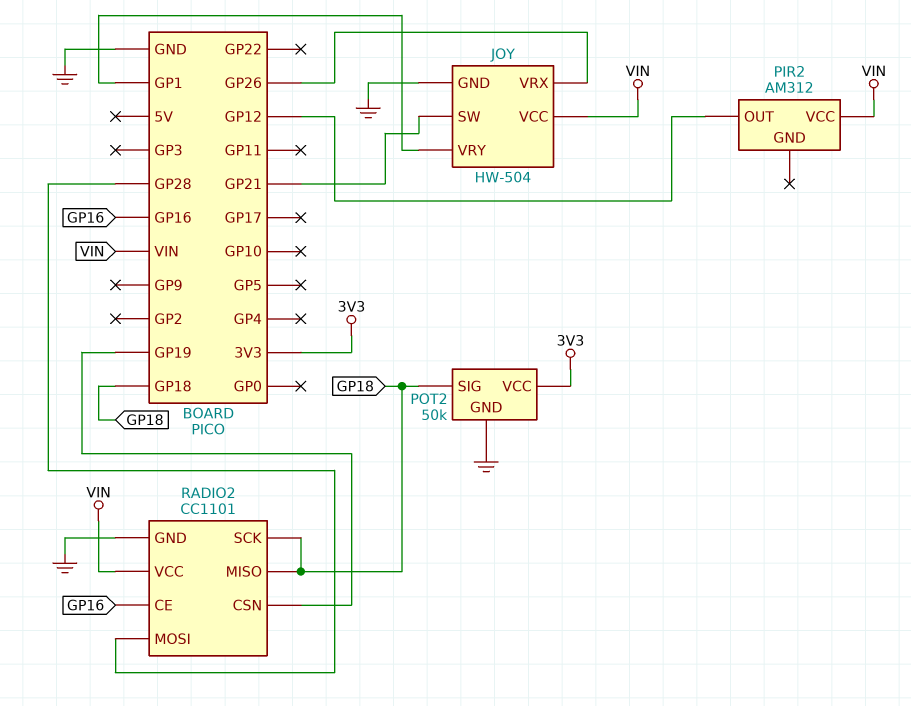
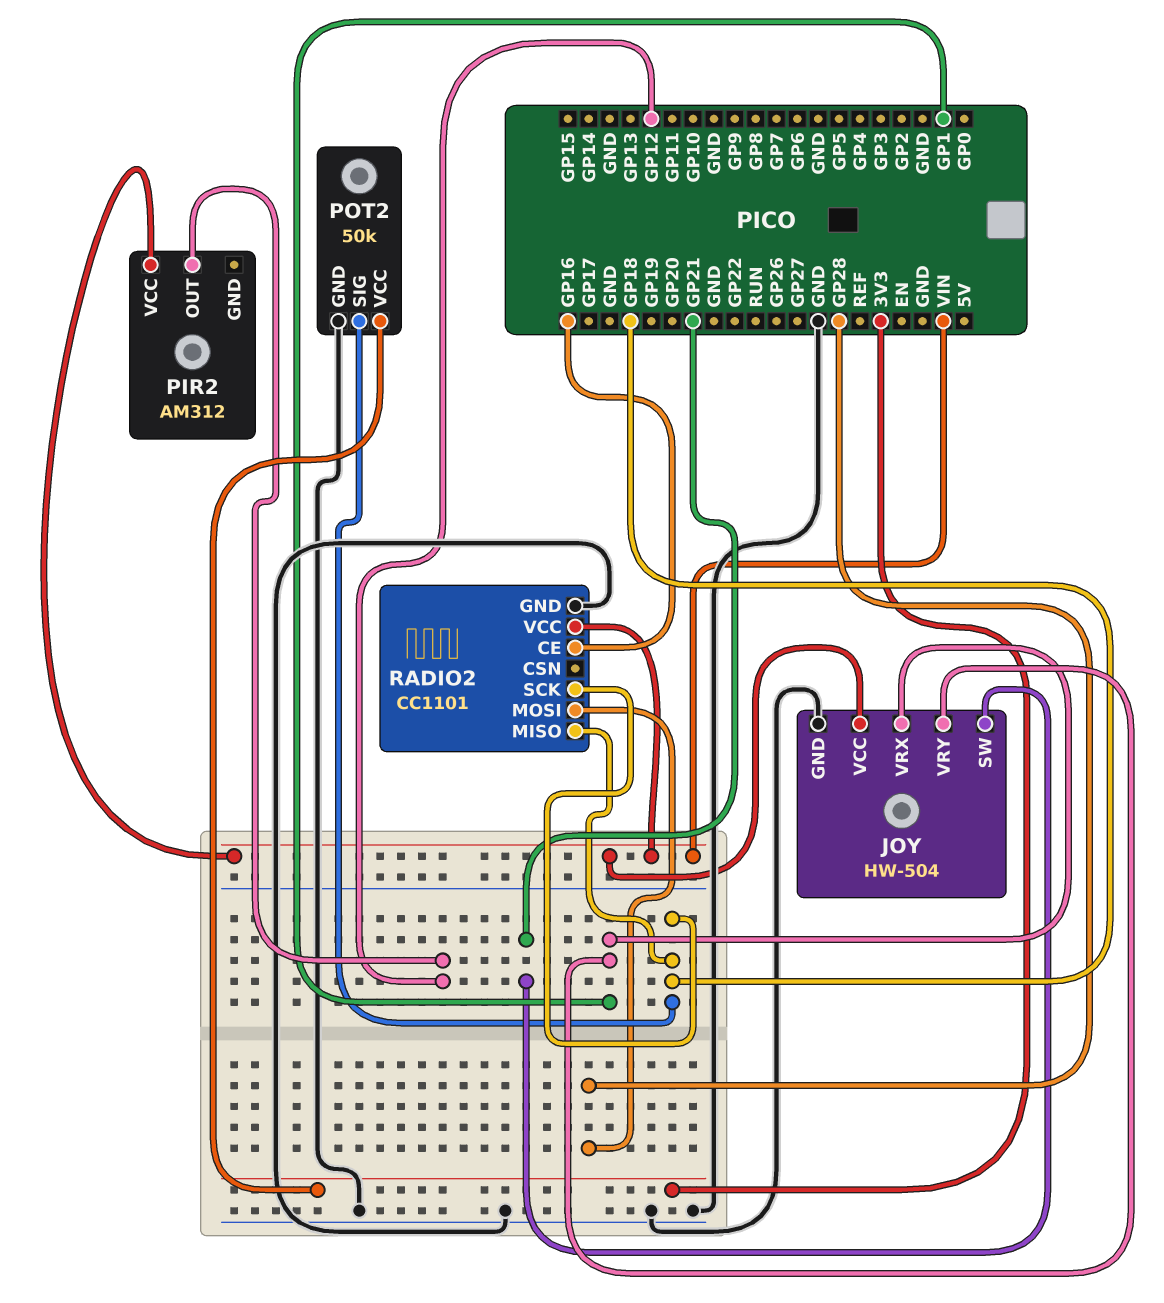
JOY pin VRX: GP26 -> GP1
RADIO2 pin CSN: GP19 -> none

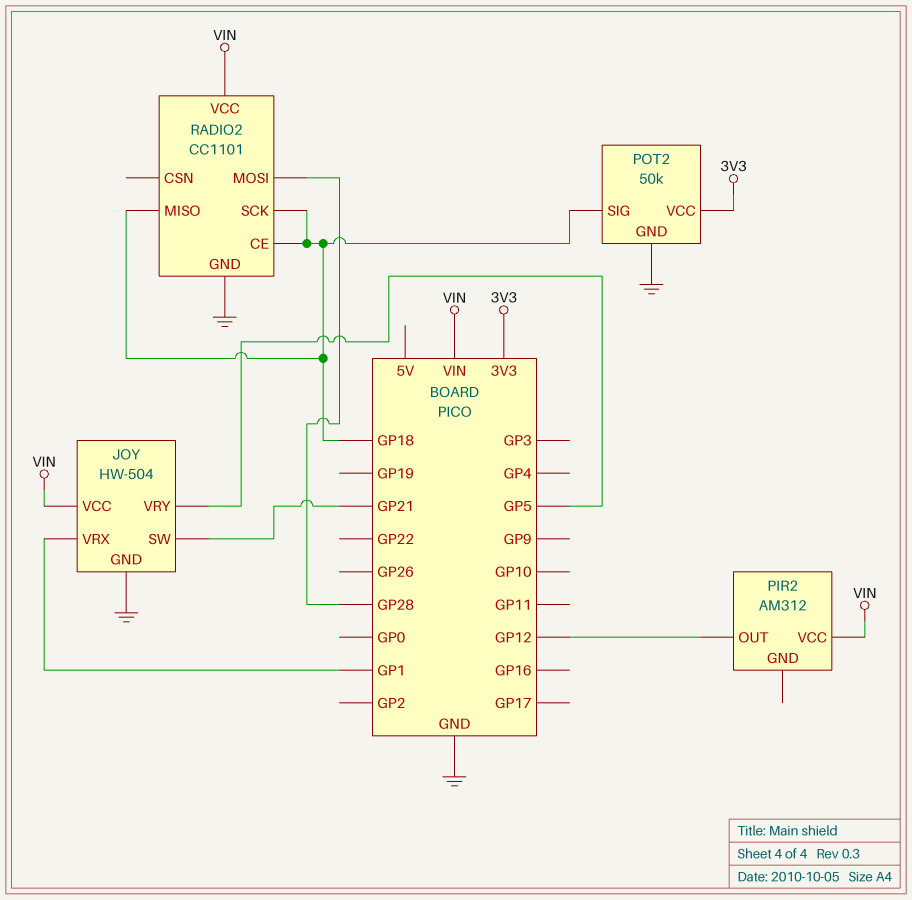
JOY pin VRY: GP1 -> GP5
RADIO2 pin CE: GP16 -> GP18

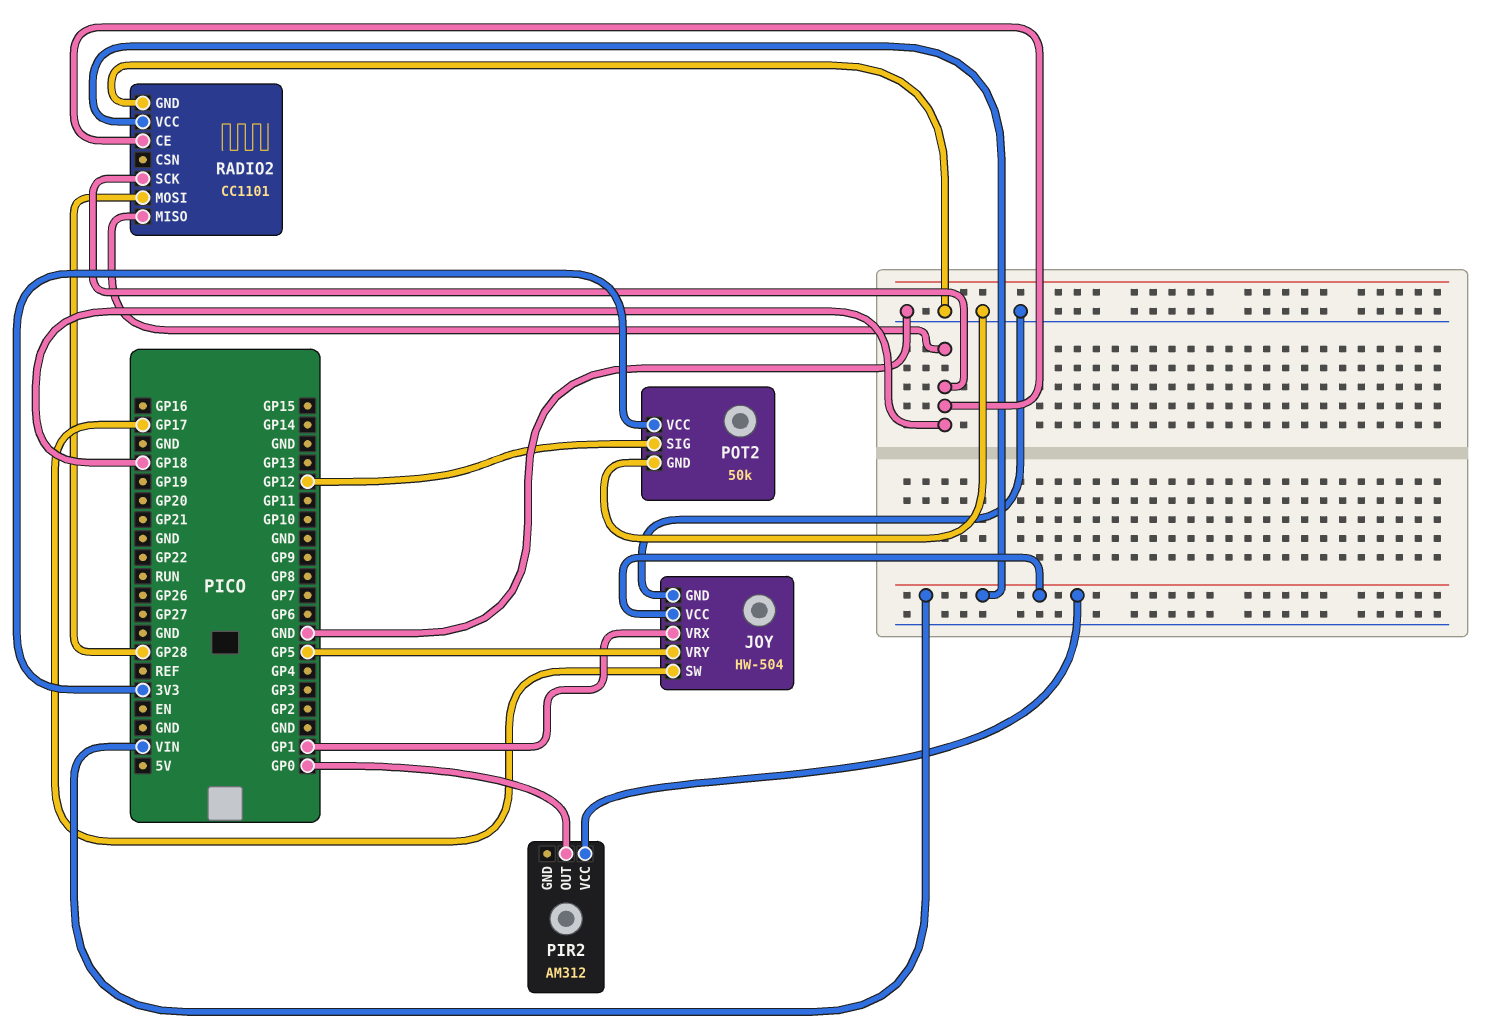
JOY pin SW: GP21 -> GP17
PIR2 pin OUT: GP12 -> GP0
POT2 pin SIG: GP18 -> GP12

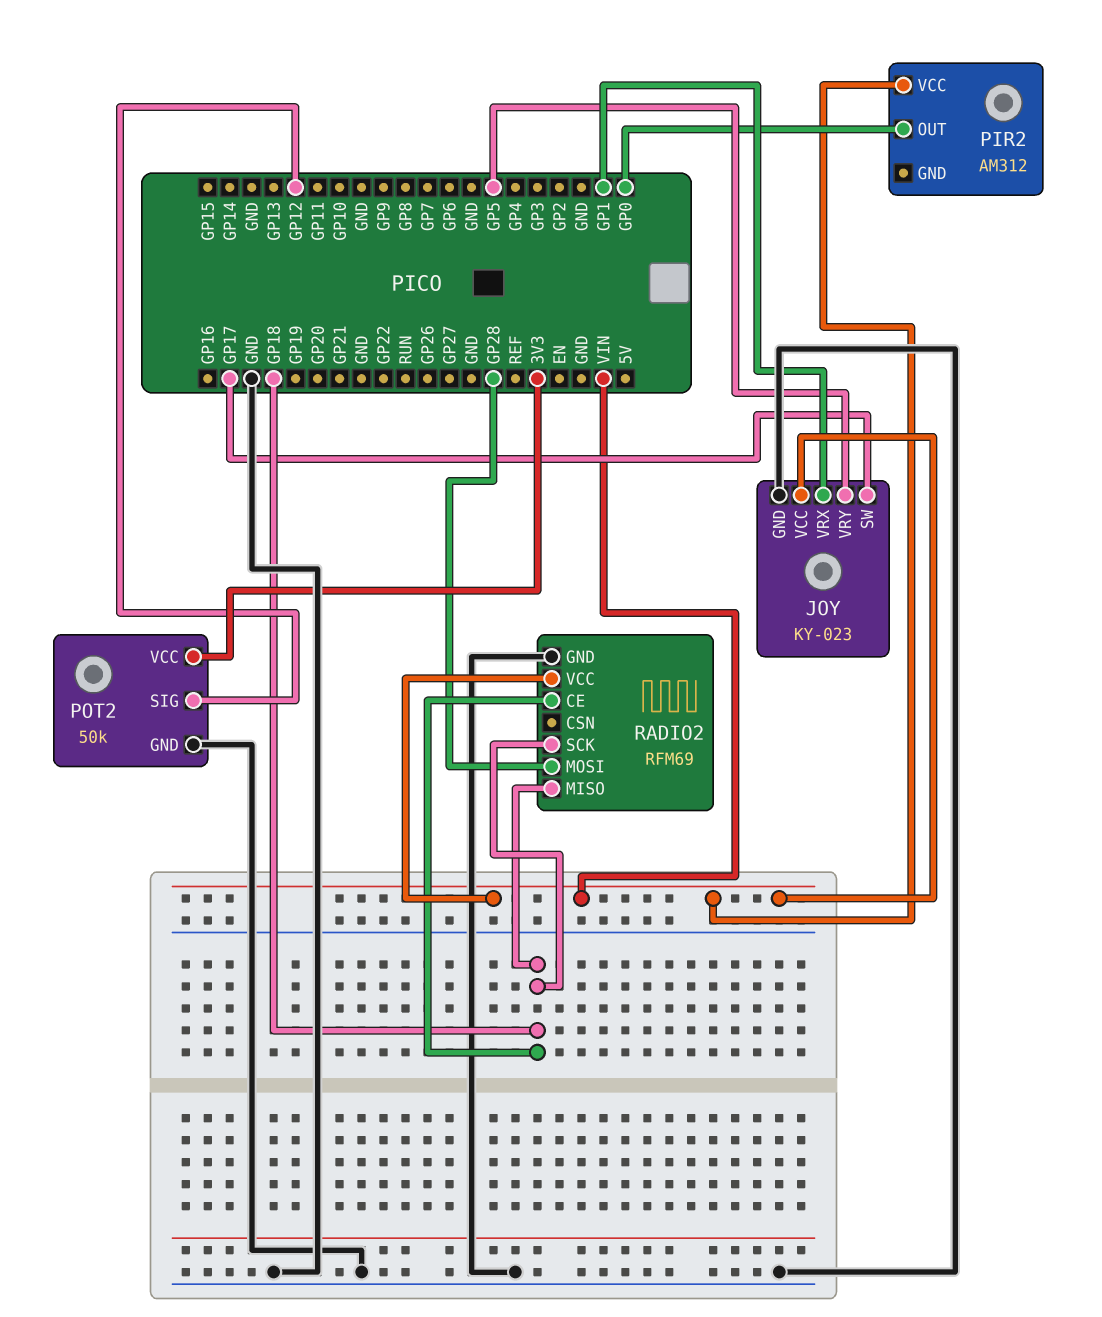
JOY: HW-504 -> KY-023
RADIO2: CC1101 -> RFM69

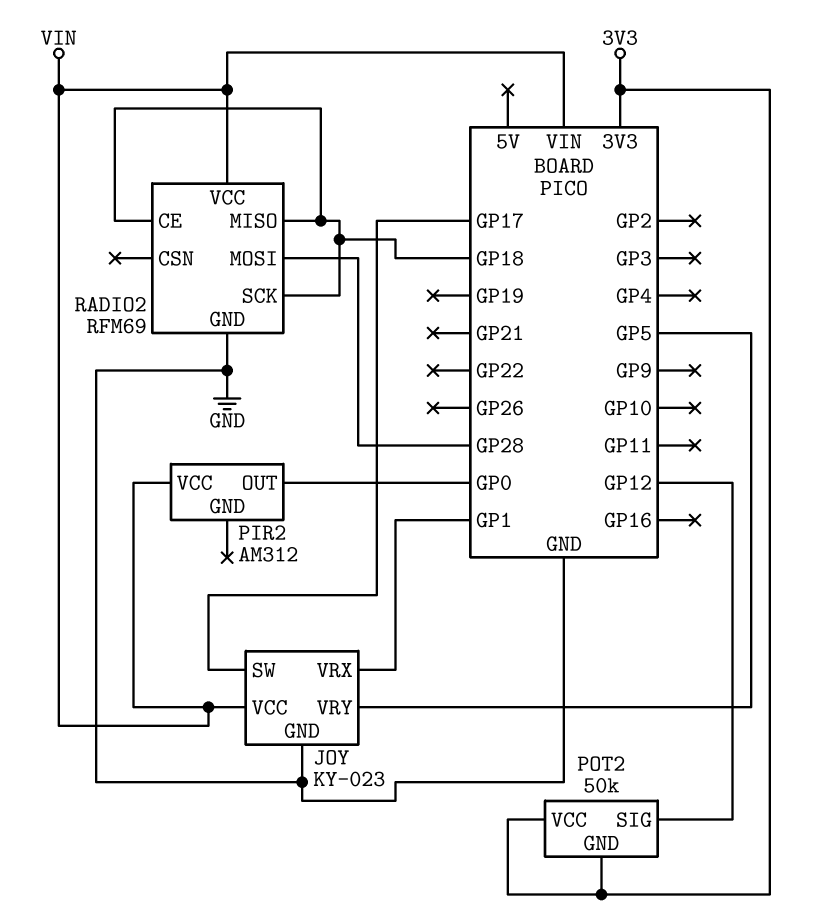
POT2 pin GND: GND -> 3V3

